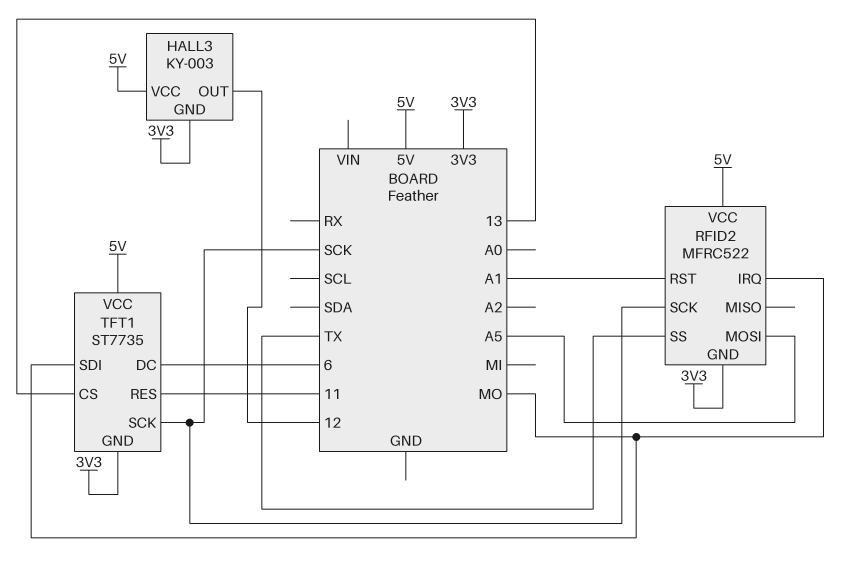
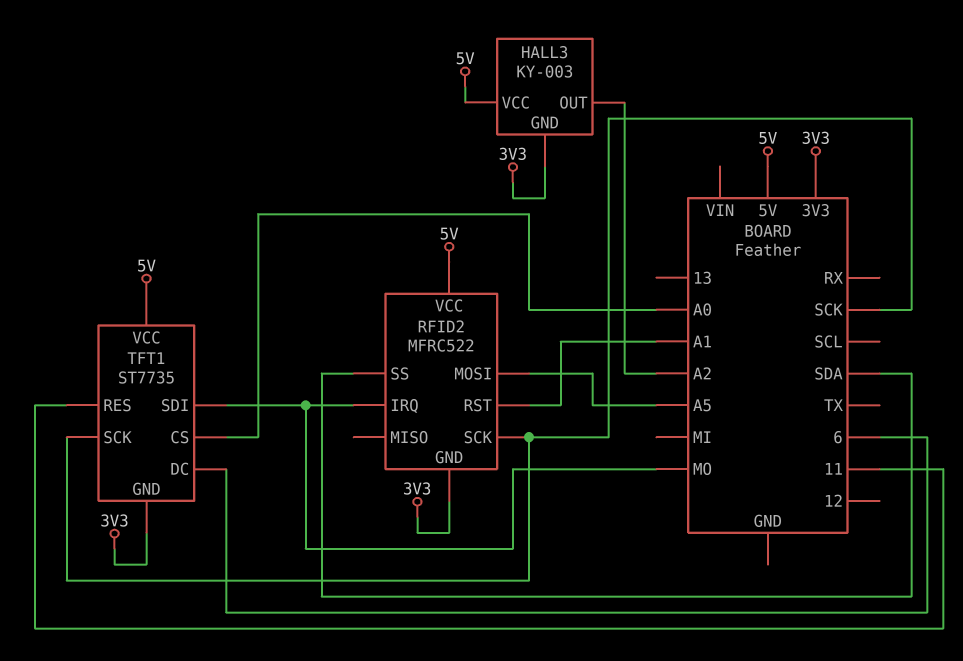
HALL3 pin OUT: 12 -> A2
RFID2 pin SS: TX -> SDA
TFT1 pin CS: 13 -> A0

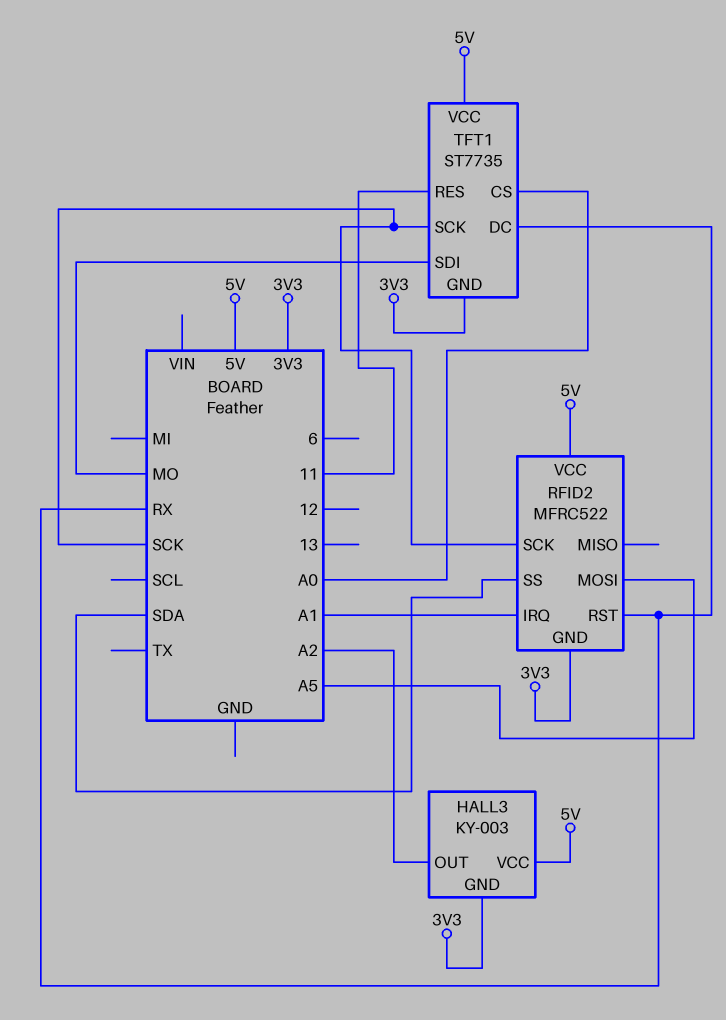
RFID2 pin IRQ: MO -> A1
RFID2 pin RST: A1 -> RX
TFT1 pin DC: 6 -> RX

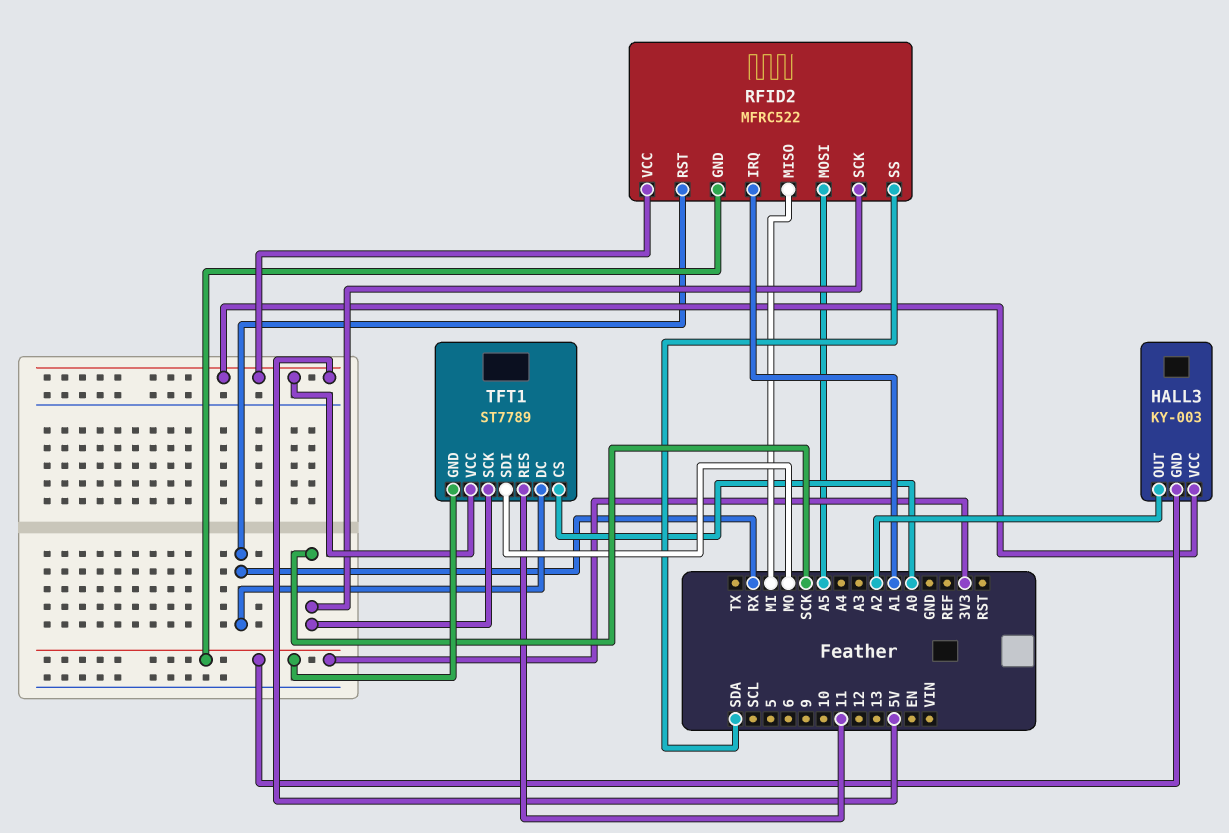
RFID2 pin MISO: none -> MI
TFT1: ST7735 -> ST7789

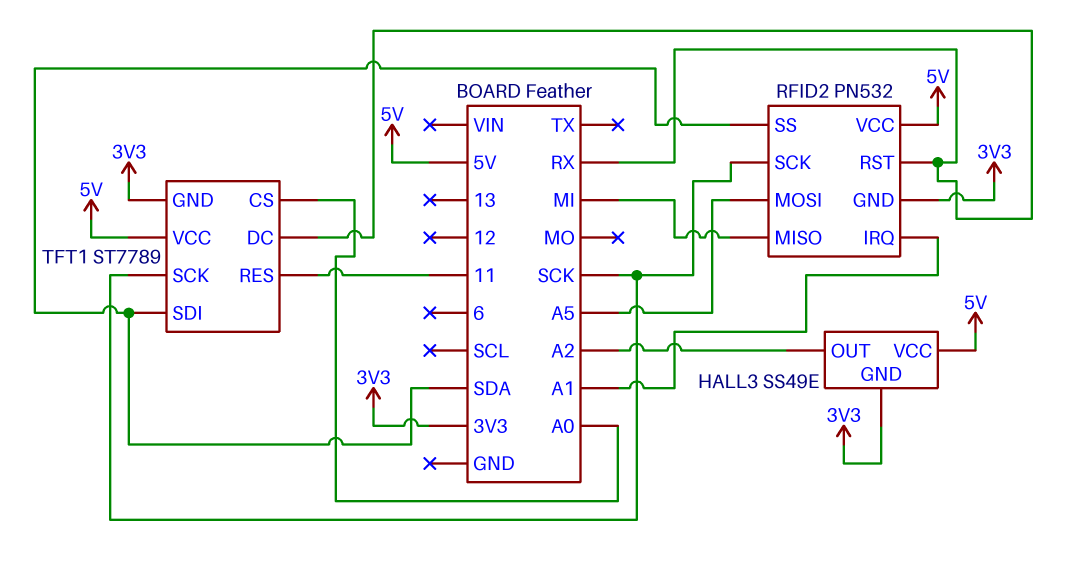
HALL3: KY-003 -> SS49E
RFID2: MFRC522 -> PN532
TFT1 pin SDI: MO -> SDA

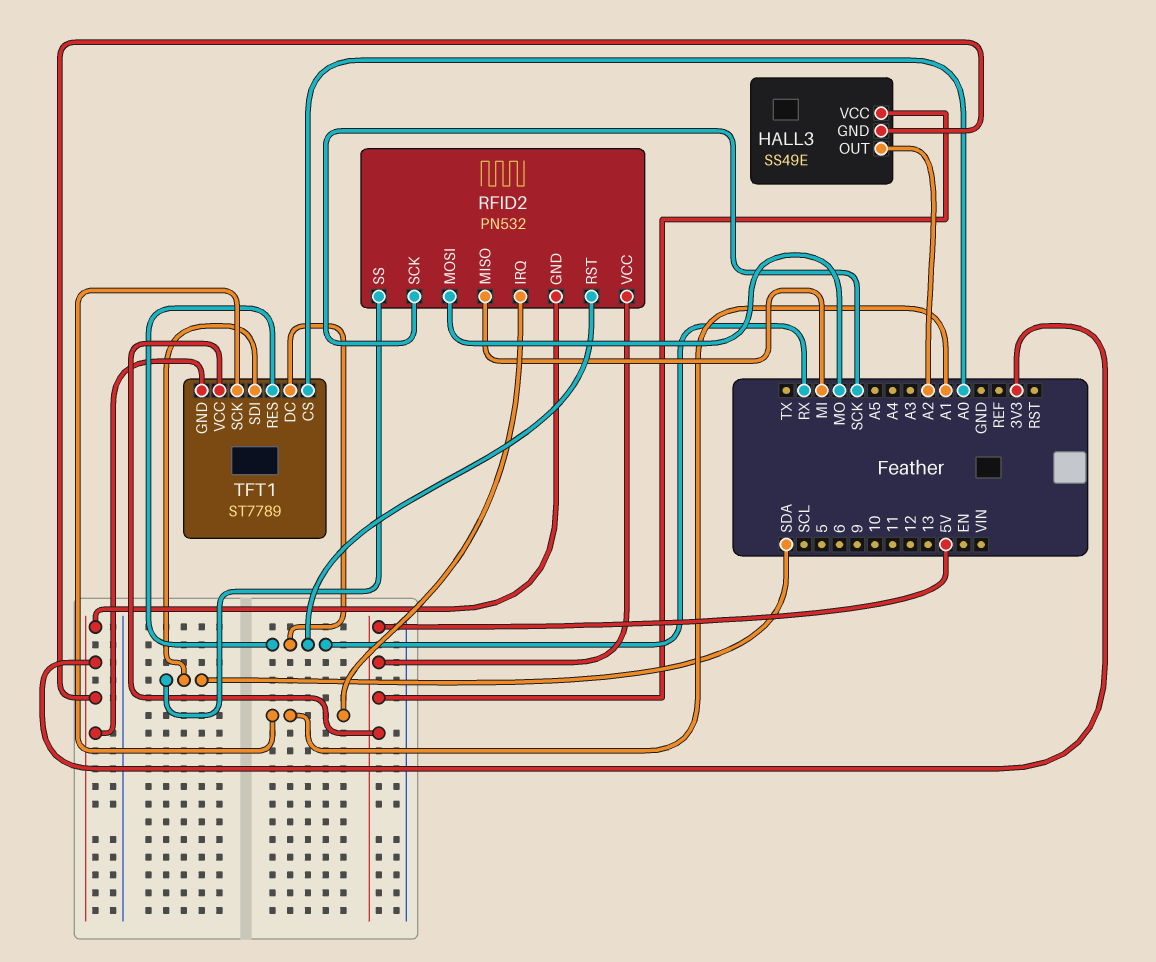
RFID2 pin MOSI: A5 -> MO
TFT1 pin RES: 11 -> RX
TFT1 pin SCK: SCK -> A1

